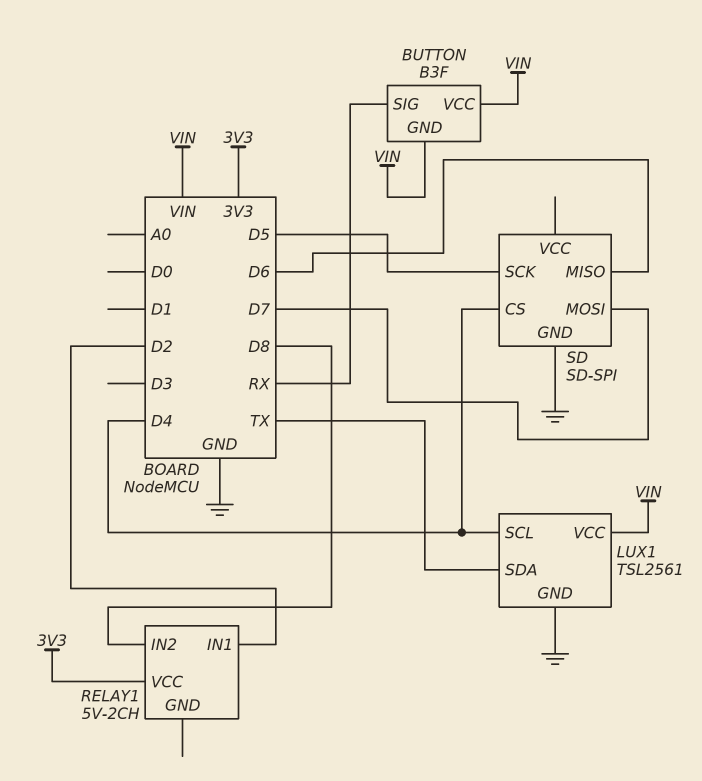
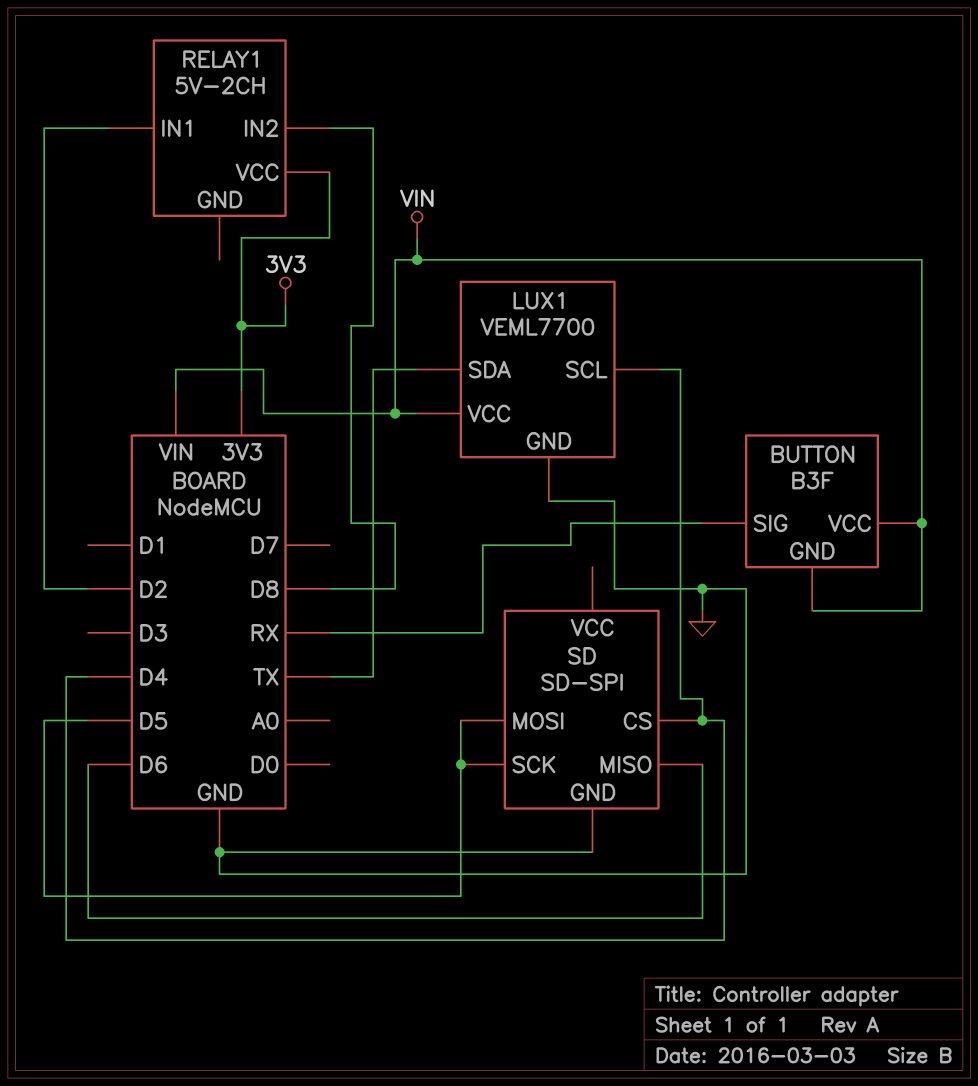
LUX1: TSL2561 -> VEML7700
SD pin MOSI: D7 -> D5

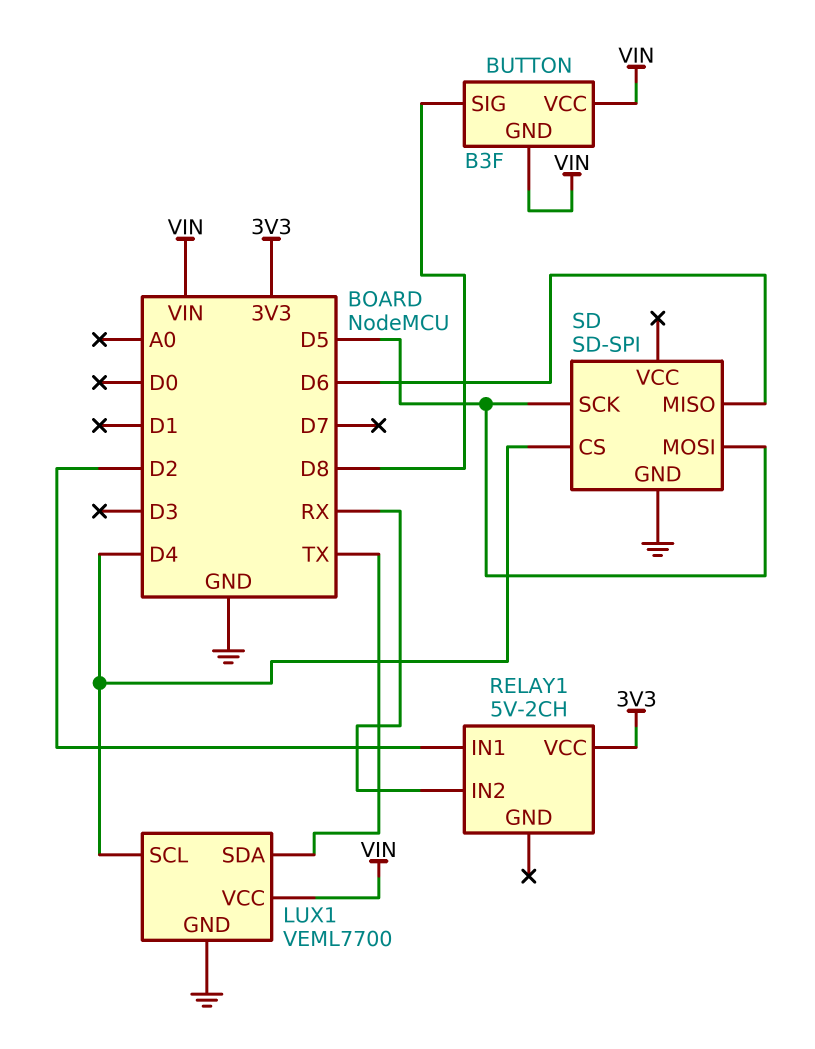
BUTTON pin SIG: RX -> D8
RELAY1 pin IN2: D8 -> RX

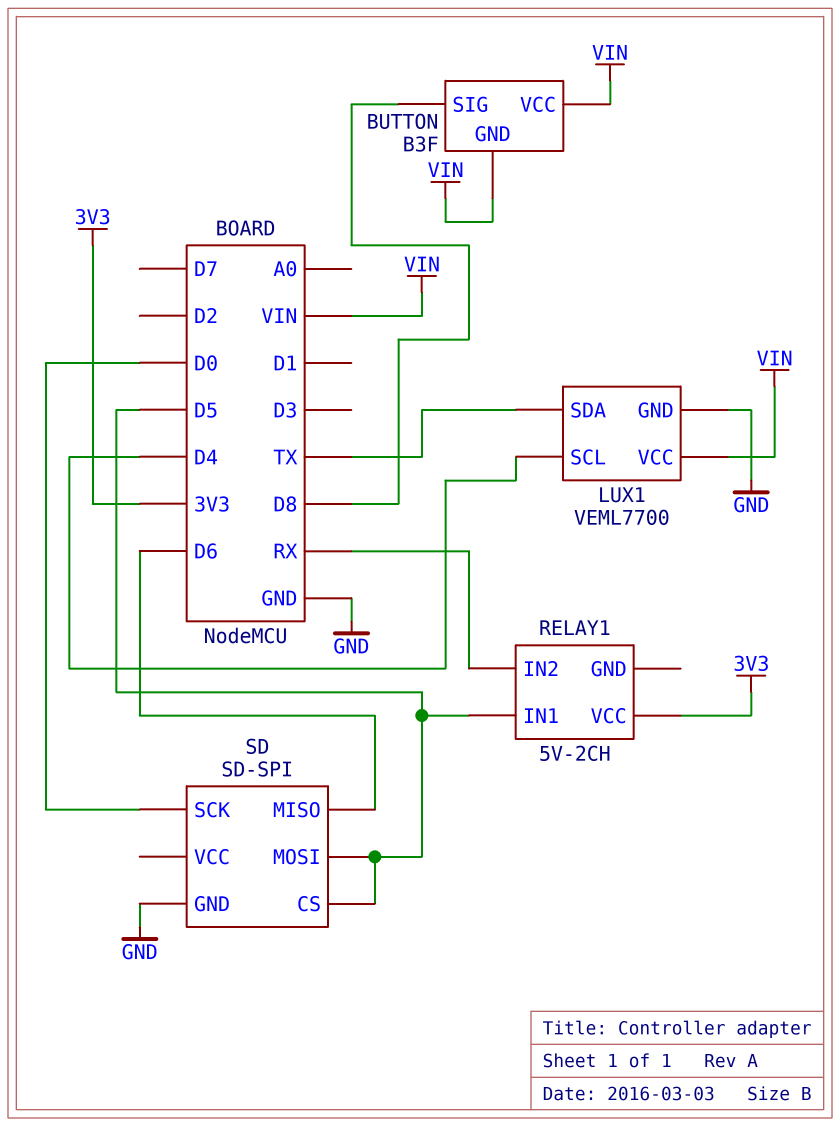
RELAY1 pin IN1: D2 -> D5
SD pin CS: D4 -> D5
SD pin SCK: D5 -> D0

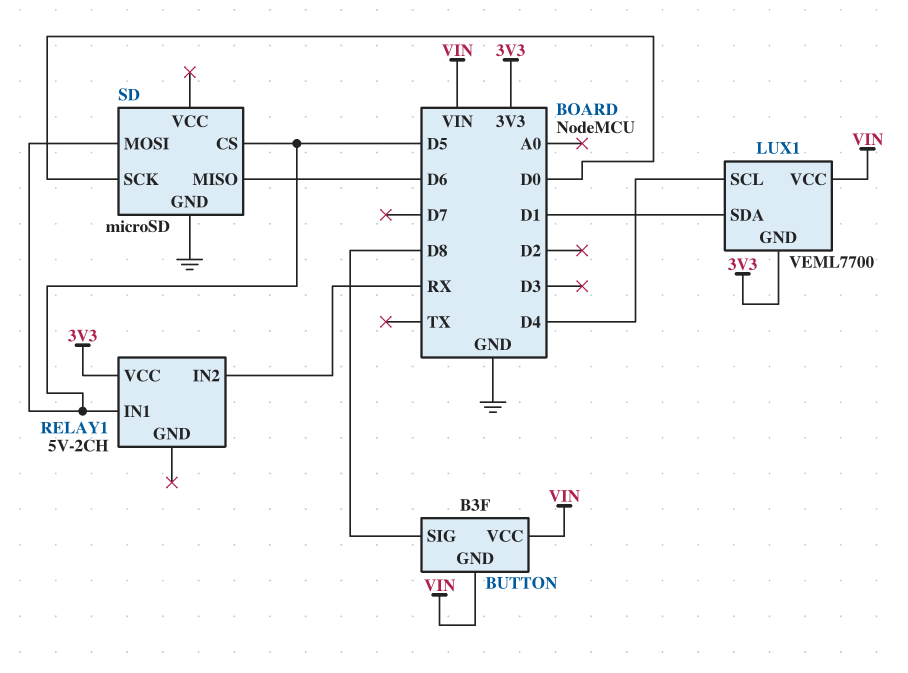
LUX1 pin GND: GND -> 3V3
LUX1 pin SDA: TX -> D1
SD: SD-SPI -> microSD

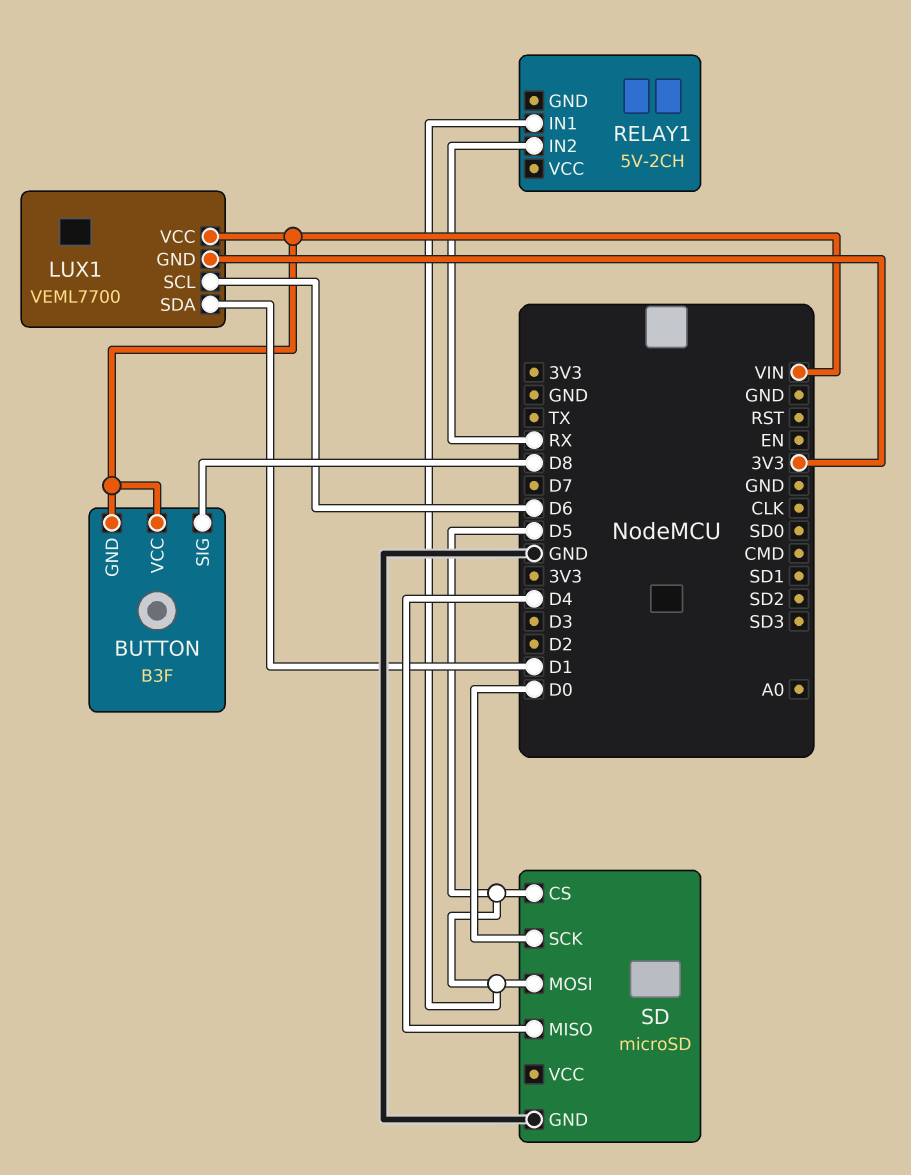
LUX1 pin SCL: D4 -> D6
RELAY1 pin VCC: 3V3 -> none
SD pin MISO: D6 -> D4

